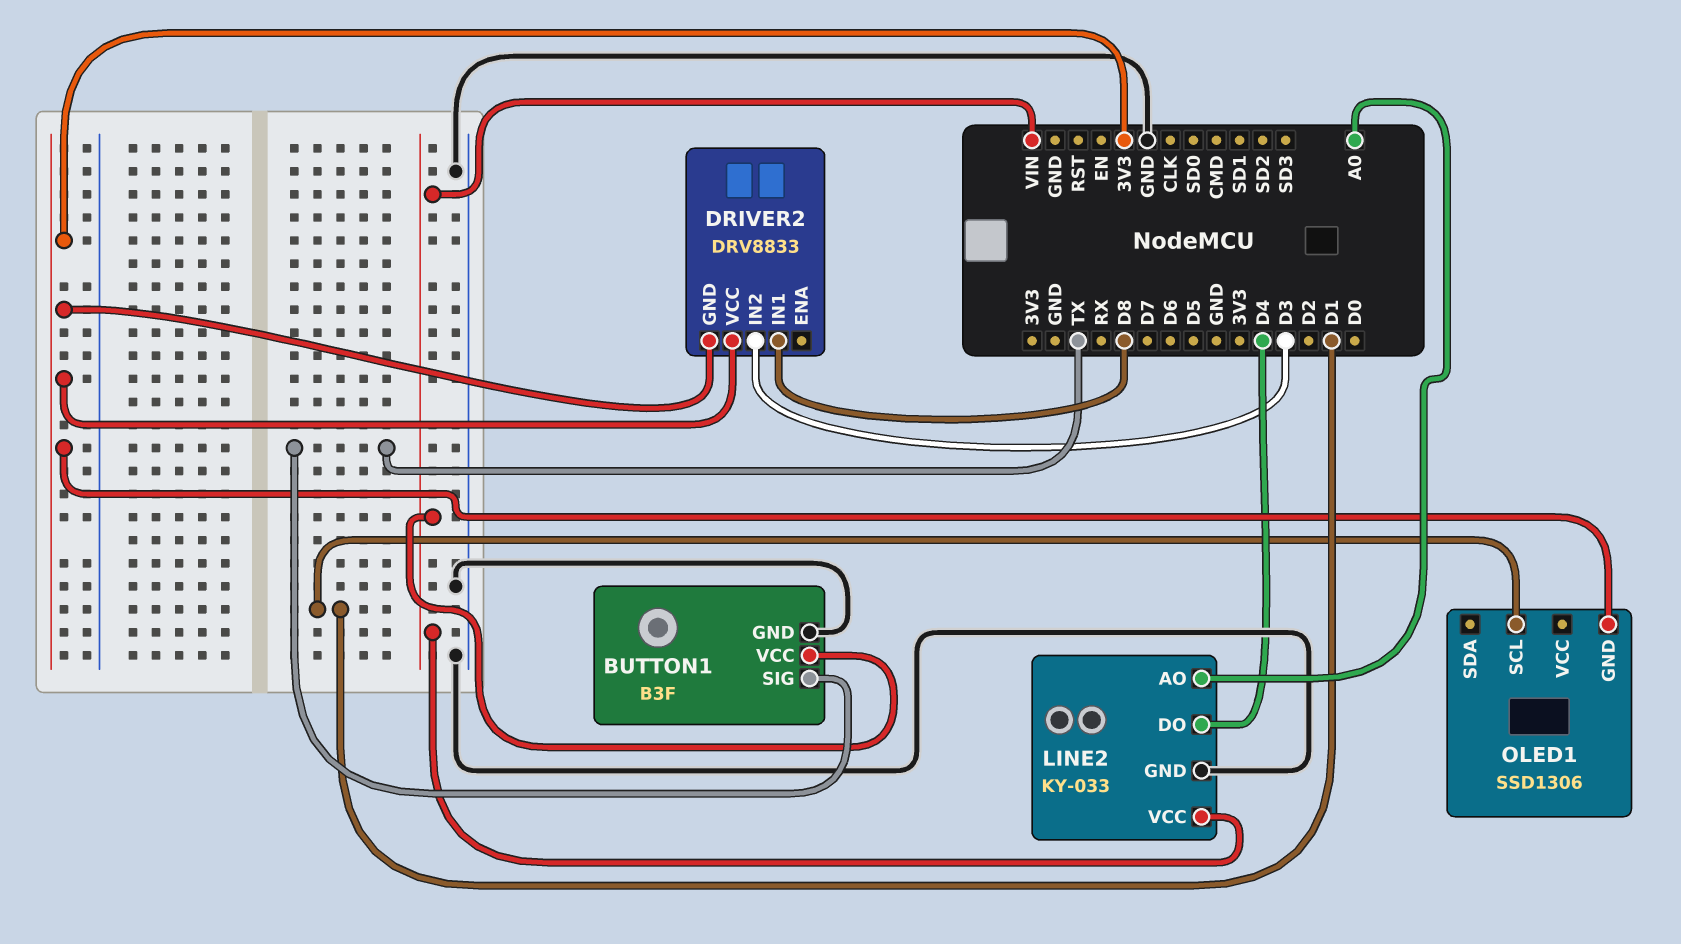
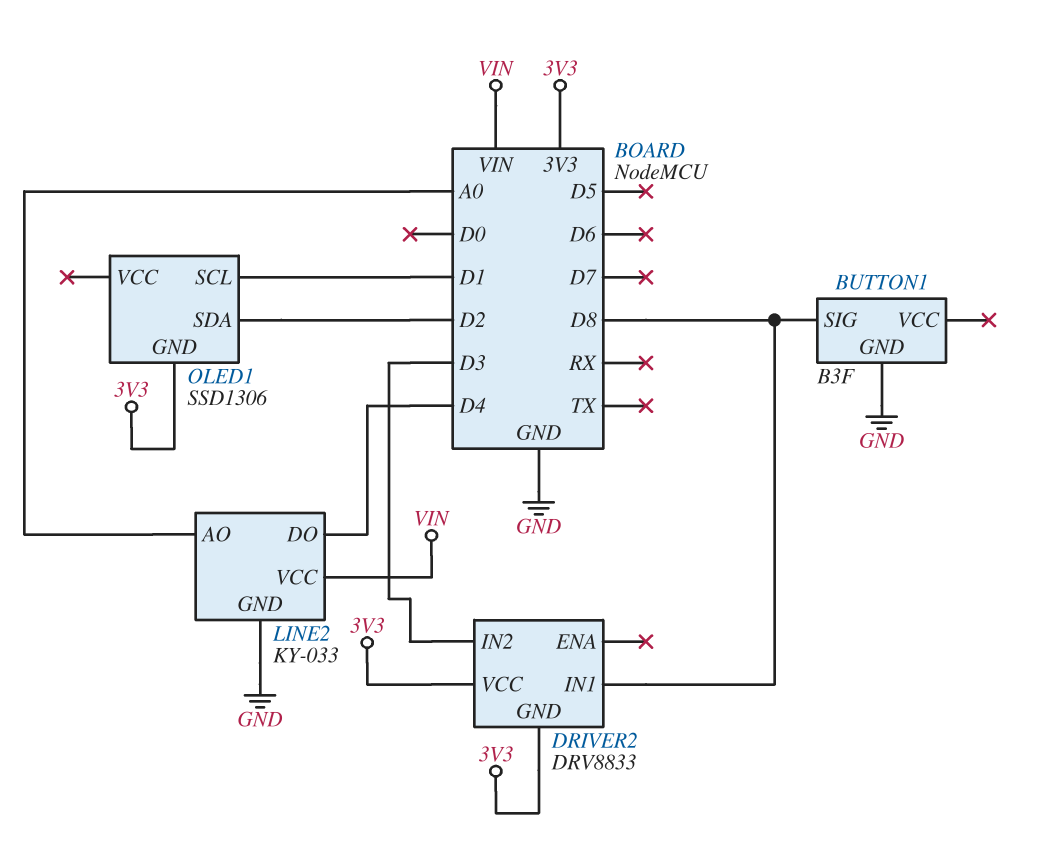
BUTTON1 pin SIG: TX -> D8
BUTTON1 pin VCC: VIN -> none
OLED1 pin SDA: none -> D2

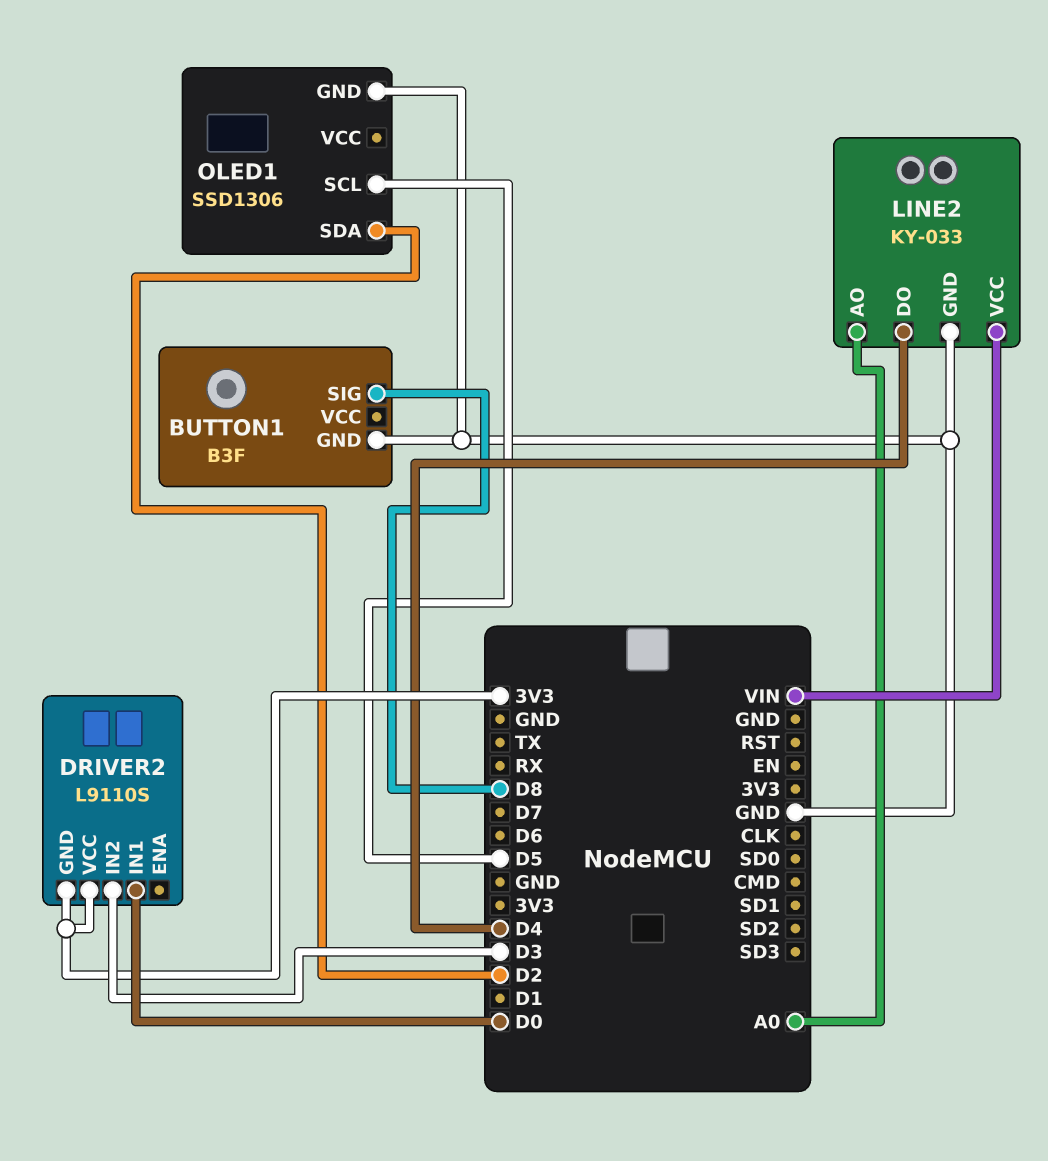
DRIVER2: DRV8833 -> L9110S
DRIVER2 pin IN1: D8 -> D0
OLED1 pin GND: 3V3 -> GND
OLED1 pin SCL: D1 -> D5

